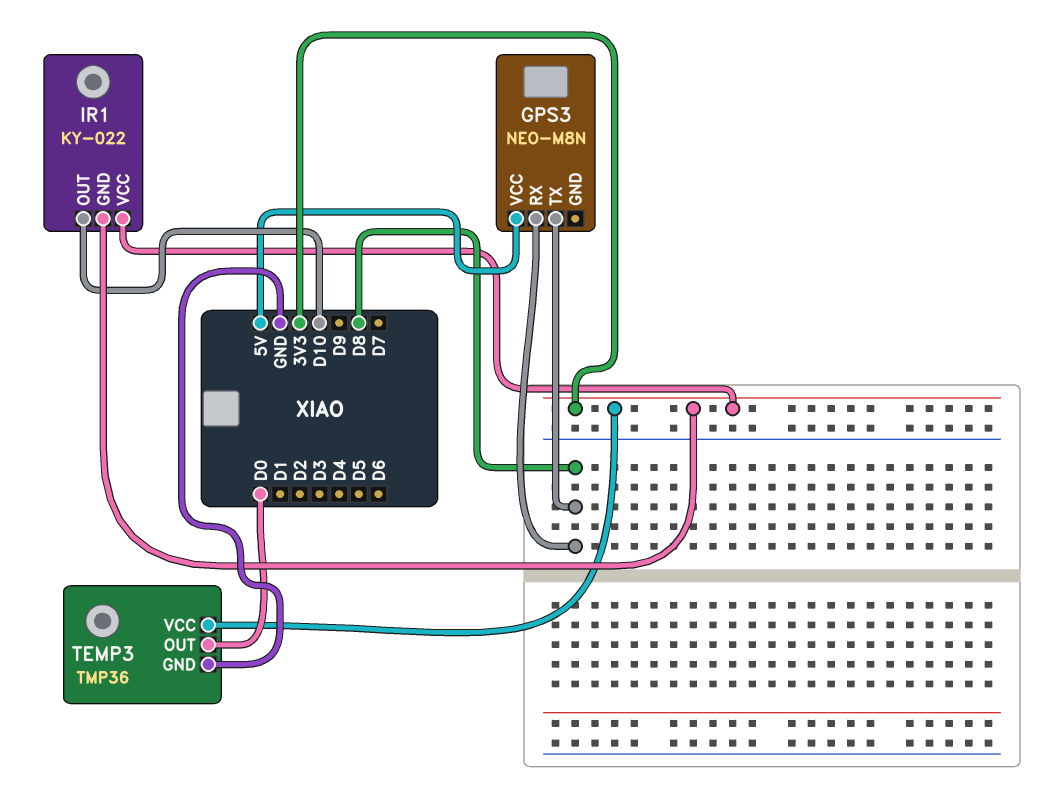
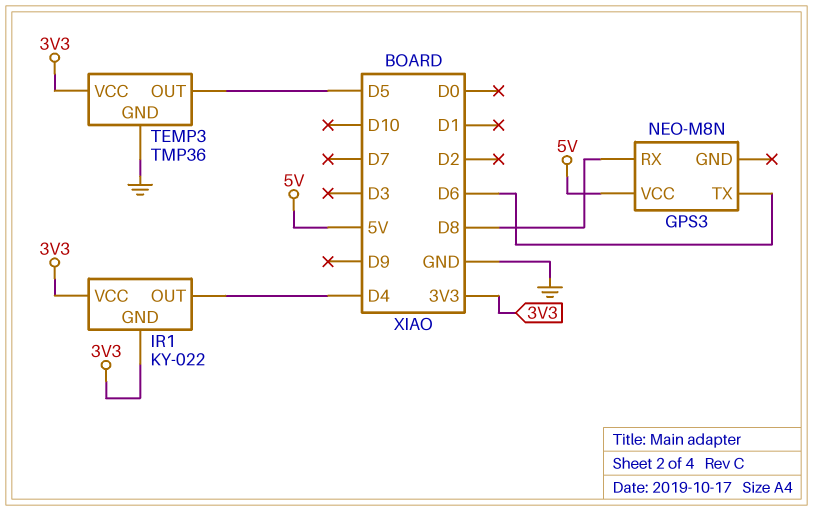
GPS3 pin TX: D8 -> D6
IR1 pin OUT: D10 -> D4
TEMP3 pin OUT: D0 -> D5

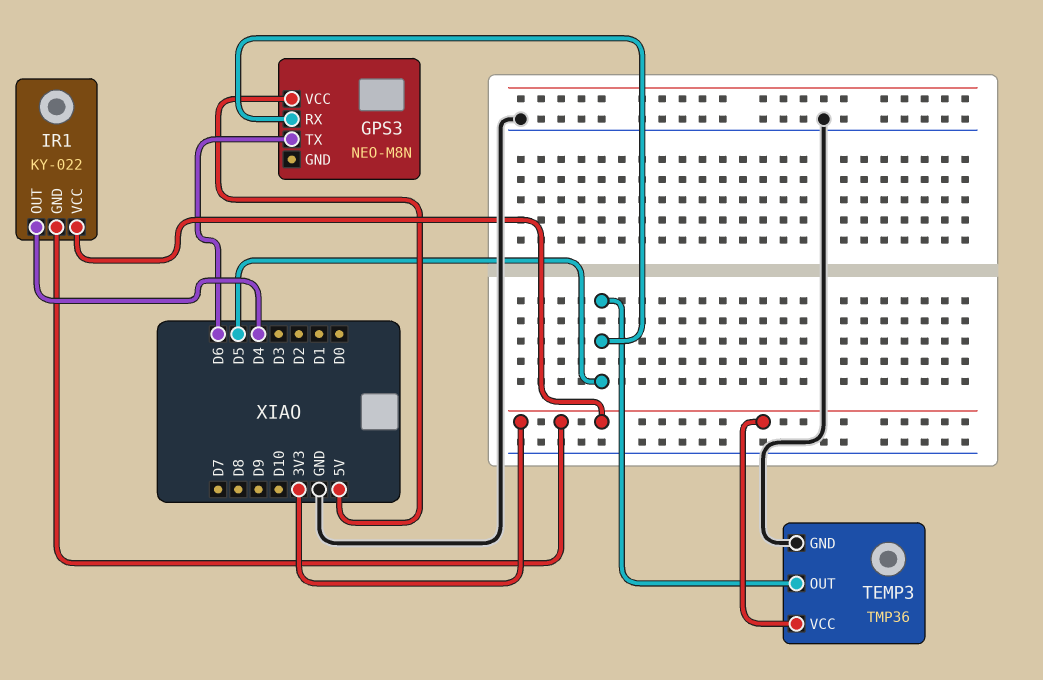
GPS3 pin RX: D8 -> D5

